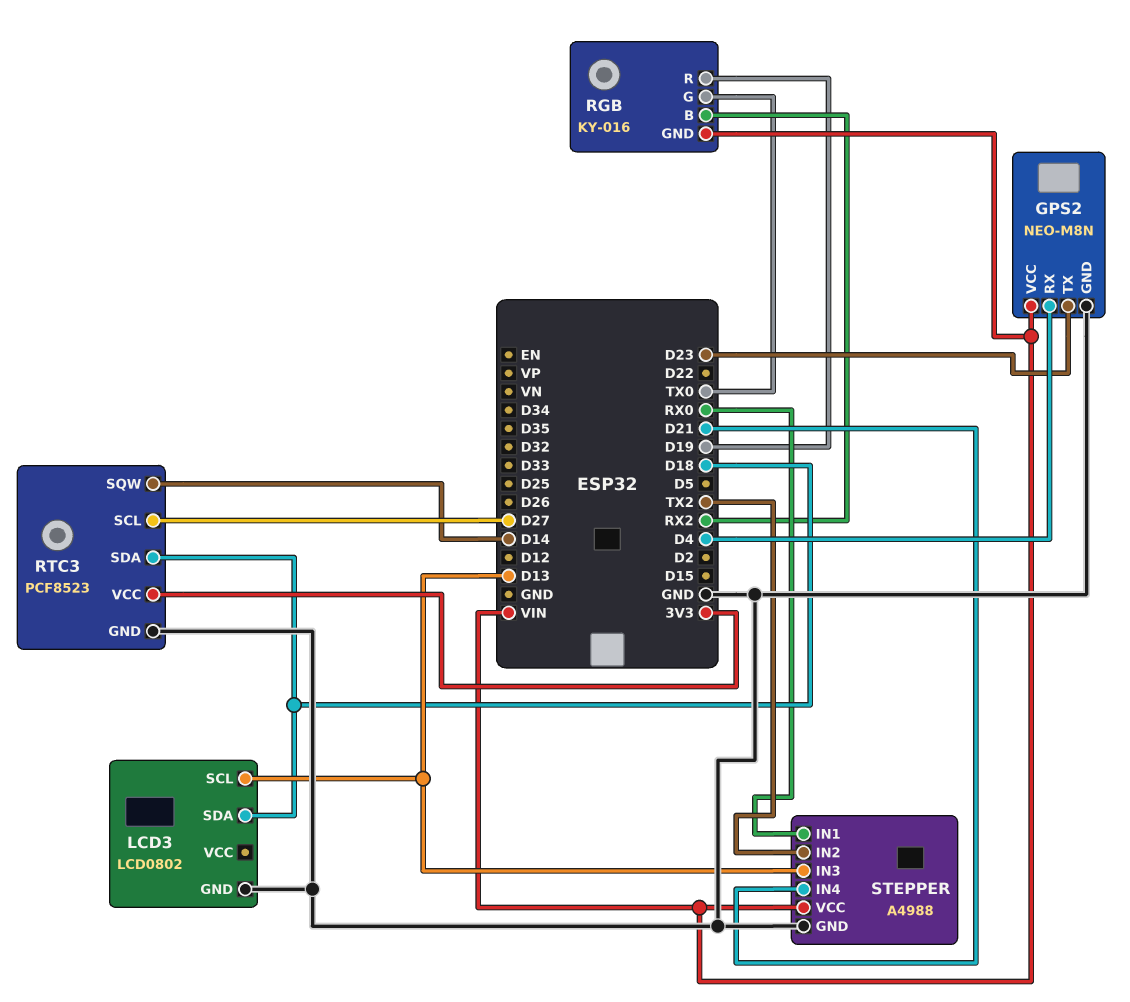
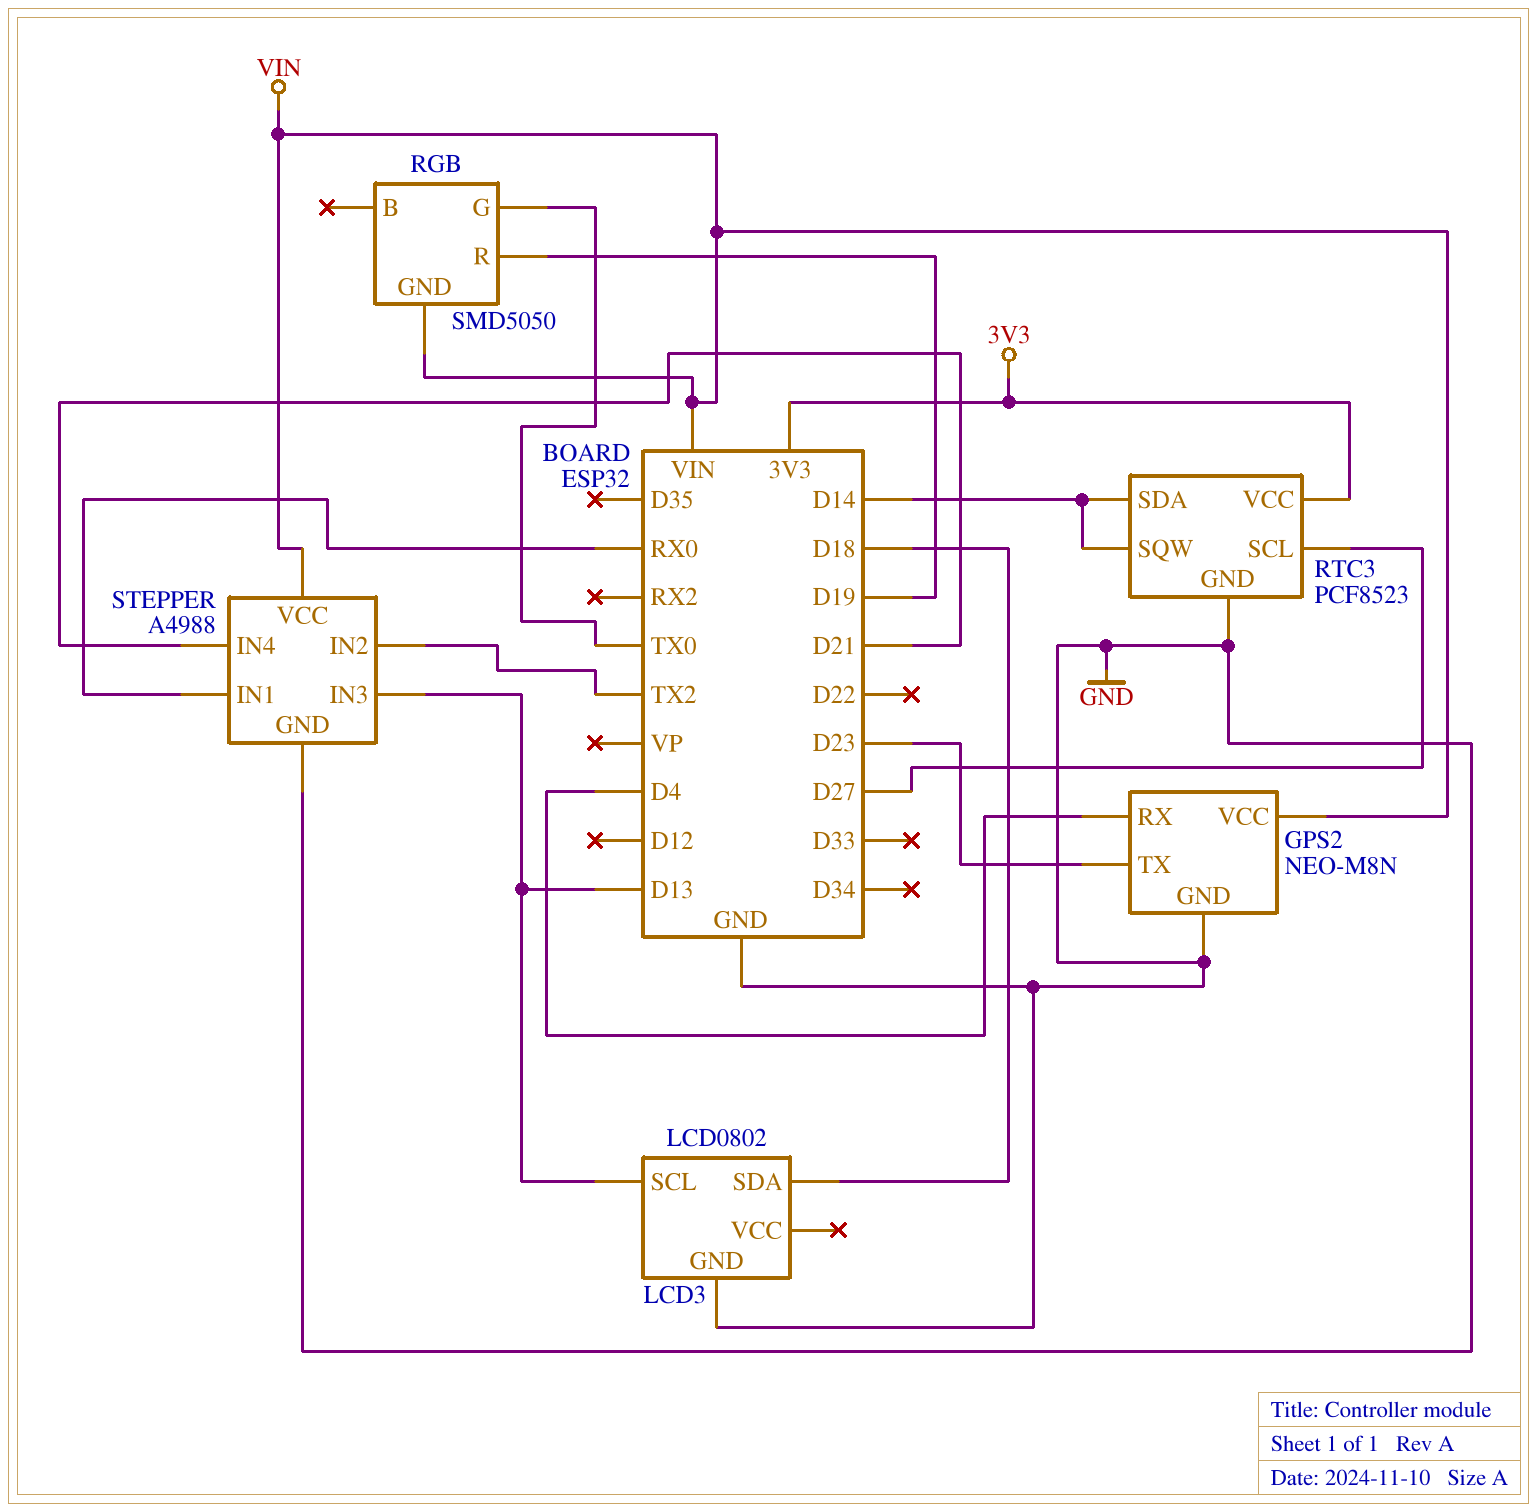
RGB: KY-016 -> SMD5050
RGB pin B: RX2 -> none
RTC3 pin SDA: D18 -> D14

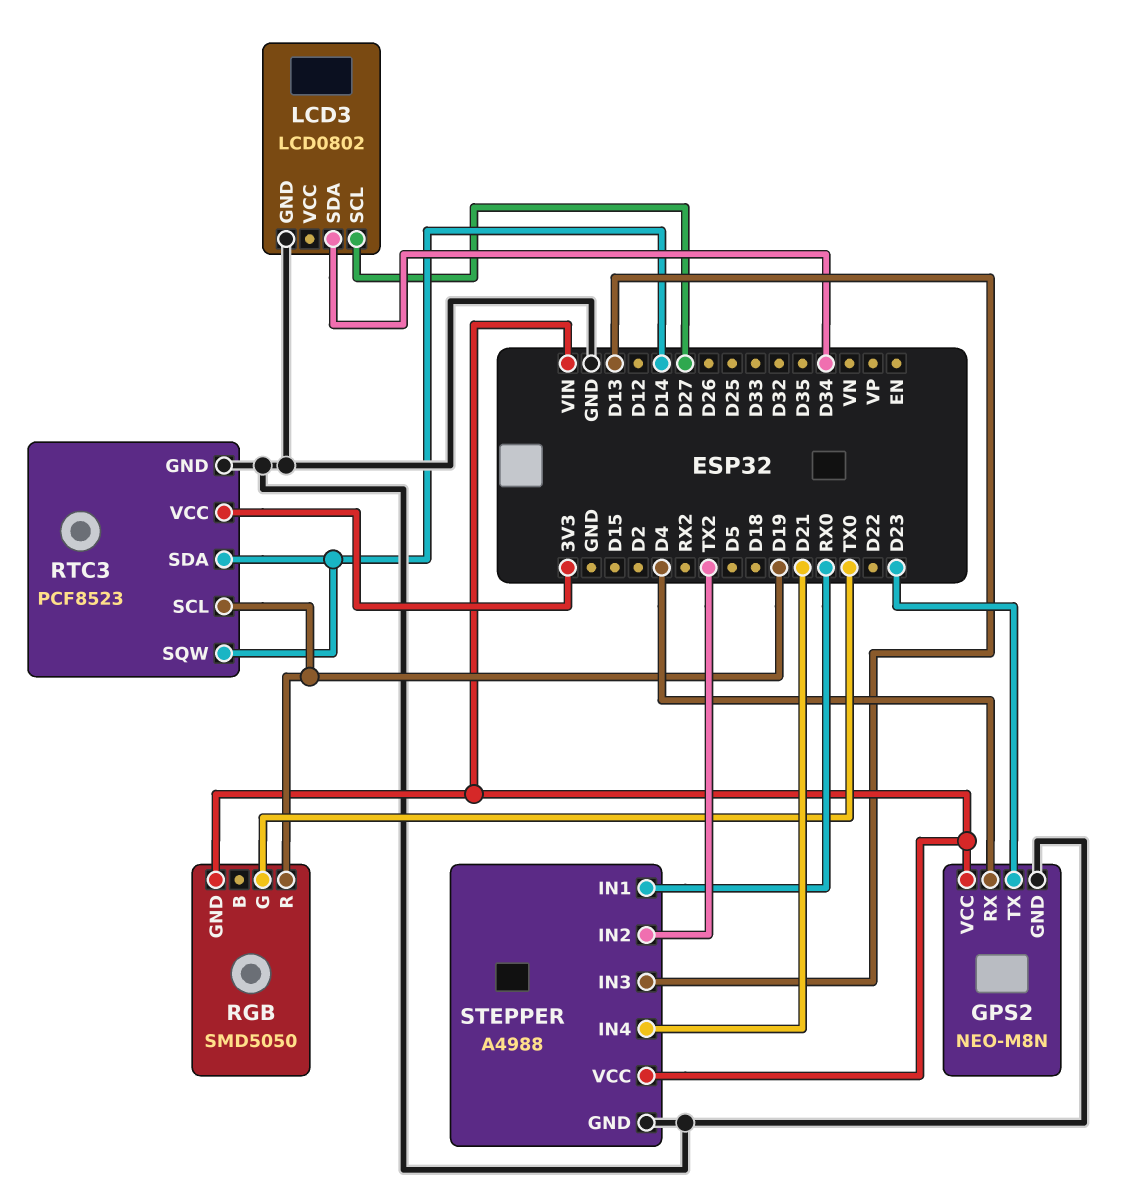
LCD3 pin SCL: D13 -> D27
LCD3 pin SDA: D18 -> D34
RTC3 pin SCL: D27 -> D19

